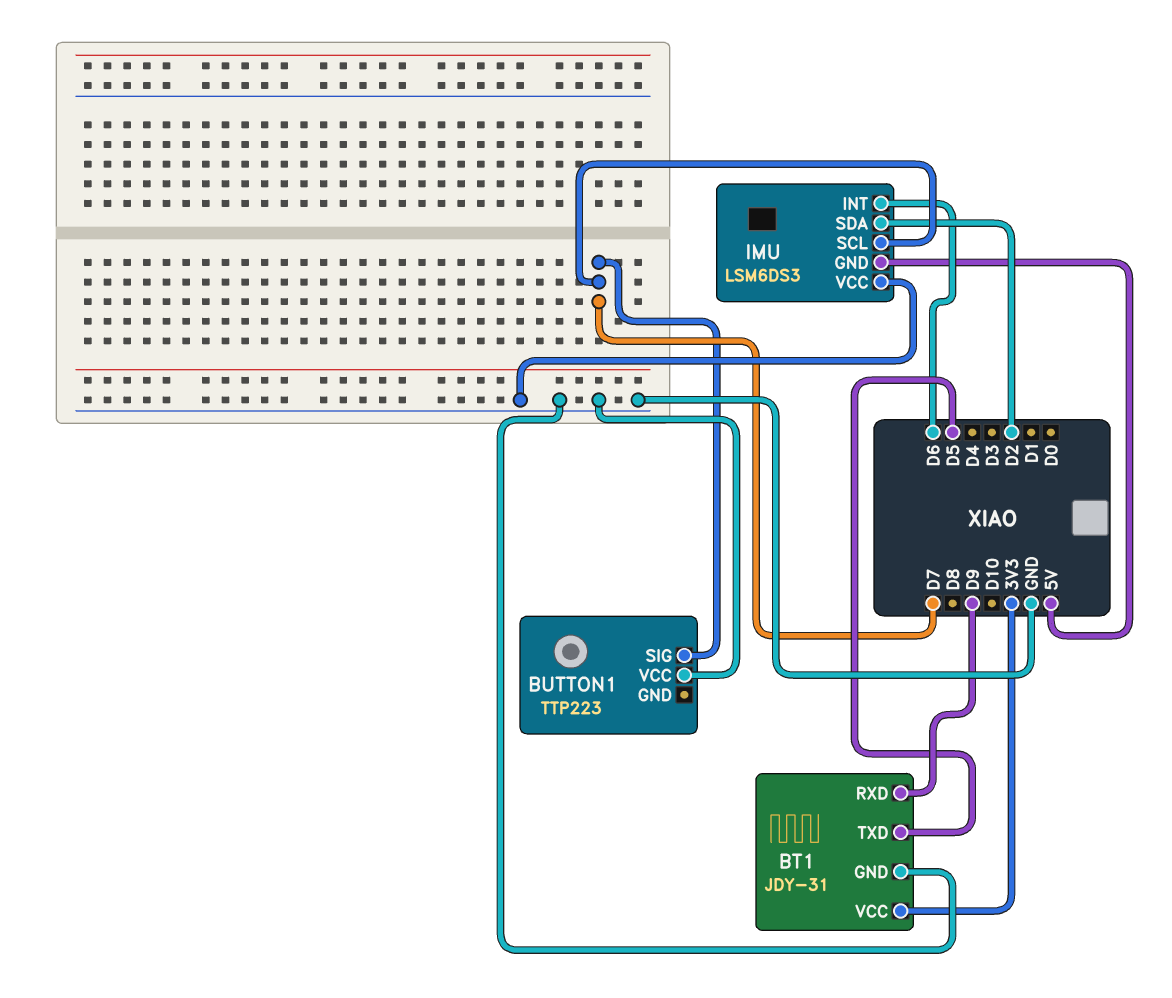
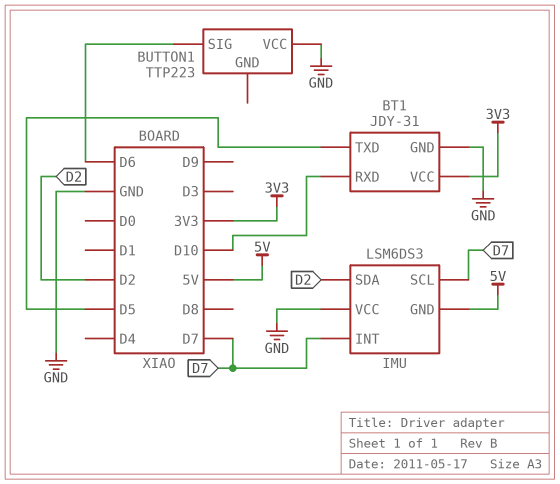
BT1 pin RXD: D9 -> D10
BUTTON1 pin SIG: D7 -> D6
IMU pin INT: D6 -> D7

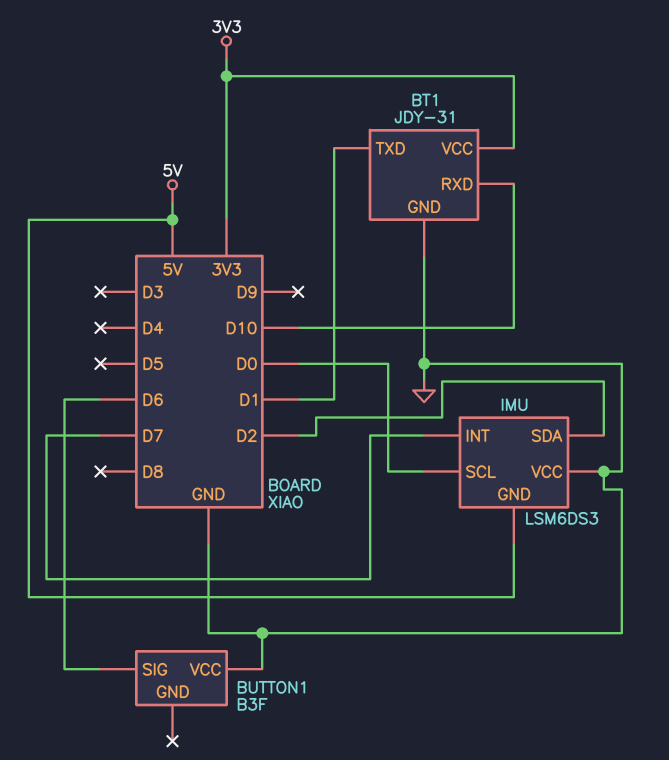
BT1 pin TXD: D5 -> D1
BUTTON1: TTP223 -> B3F
IMU pin SCL: D7 -> D0

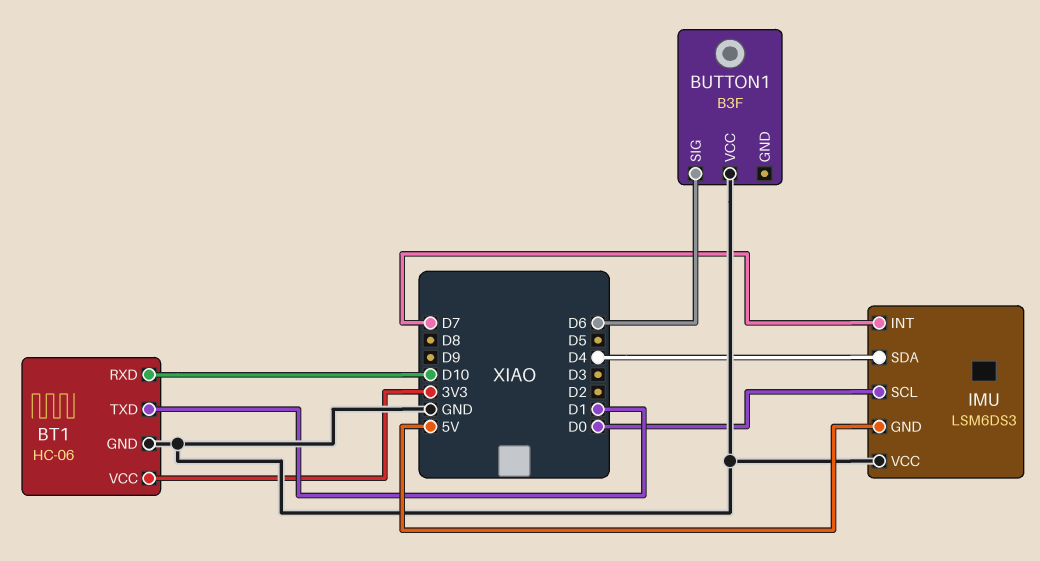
BT1: JDY-31 -> HC-06
IMU pin SDA: D2 -> D4

